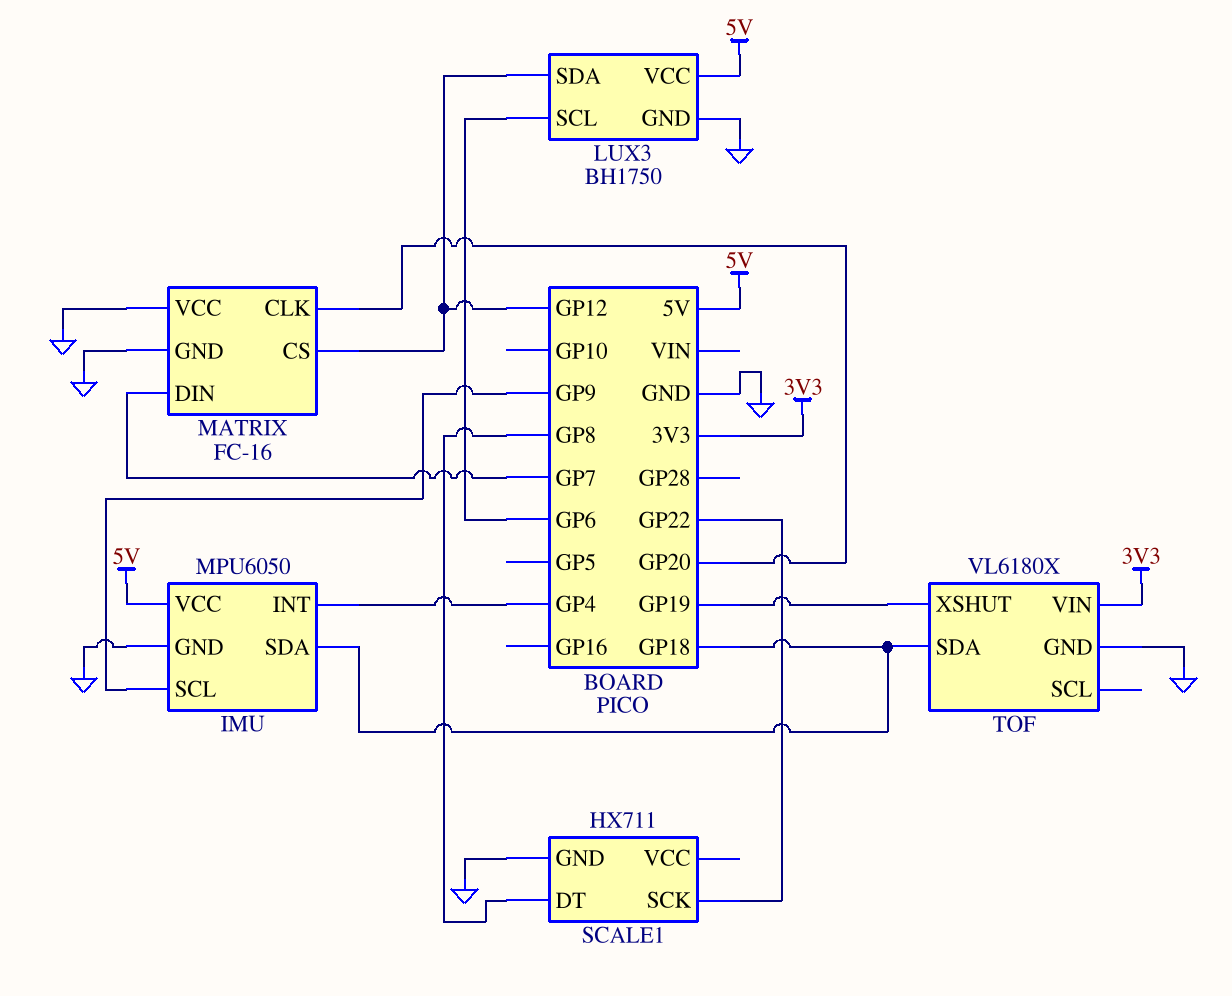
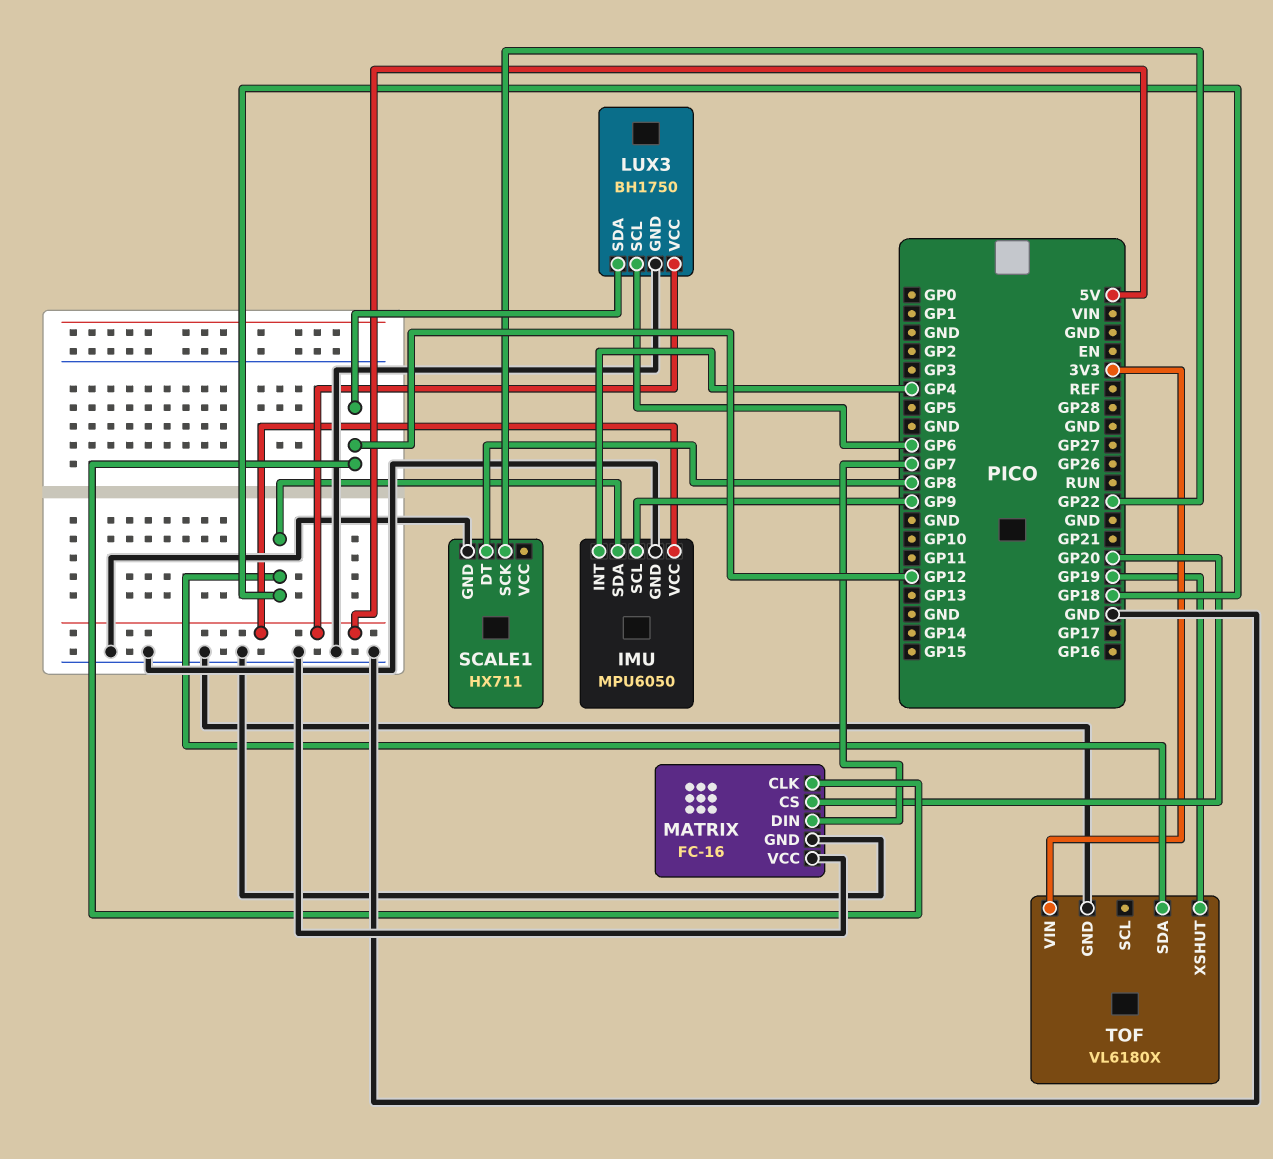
MATRIX pin CLK: GP20 -> GP12
MATRIX pin CS: GP12 -> GP20

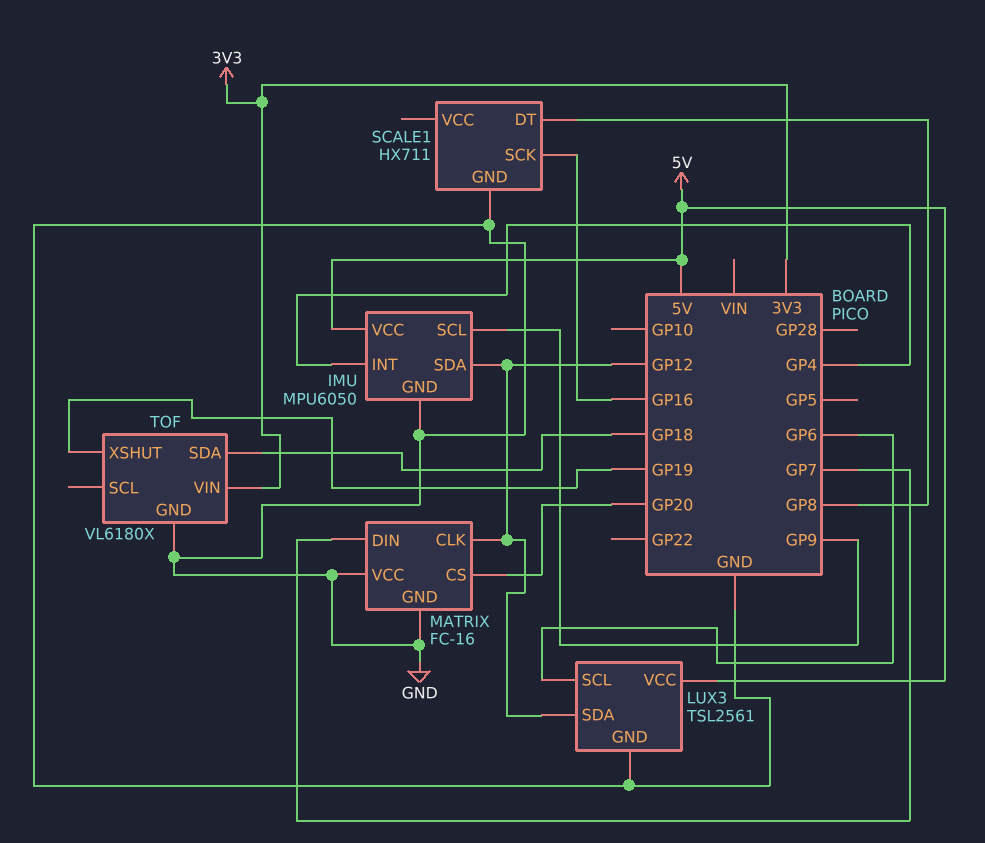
IMU pin SDA: GP18 -> GP12
LUX3: BH1750 -> TSL2561
SCALE1 pin SCK: GP22 -> GP16

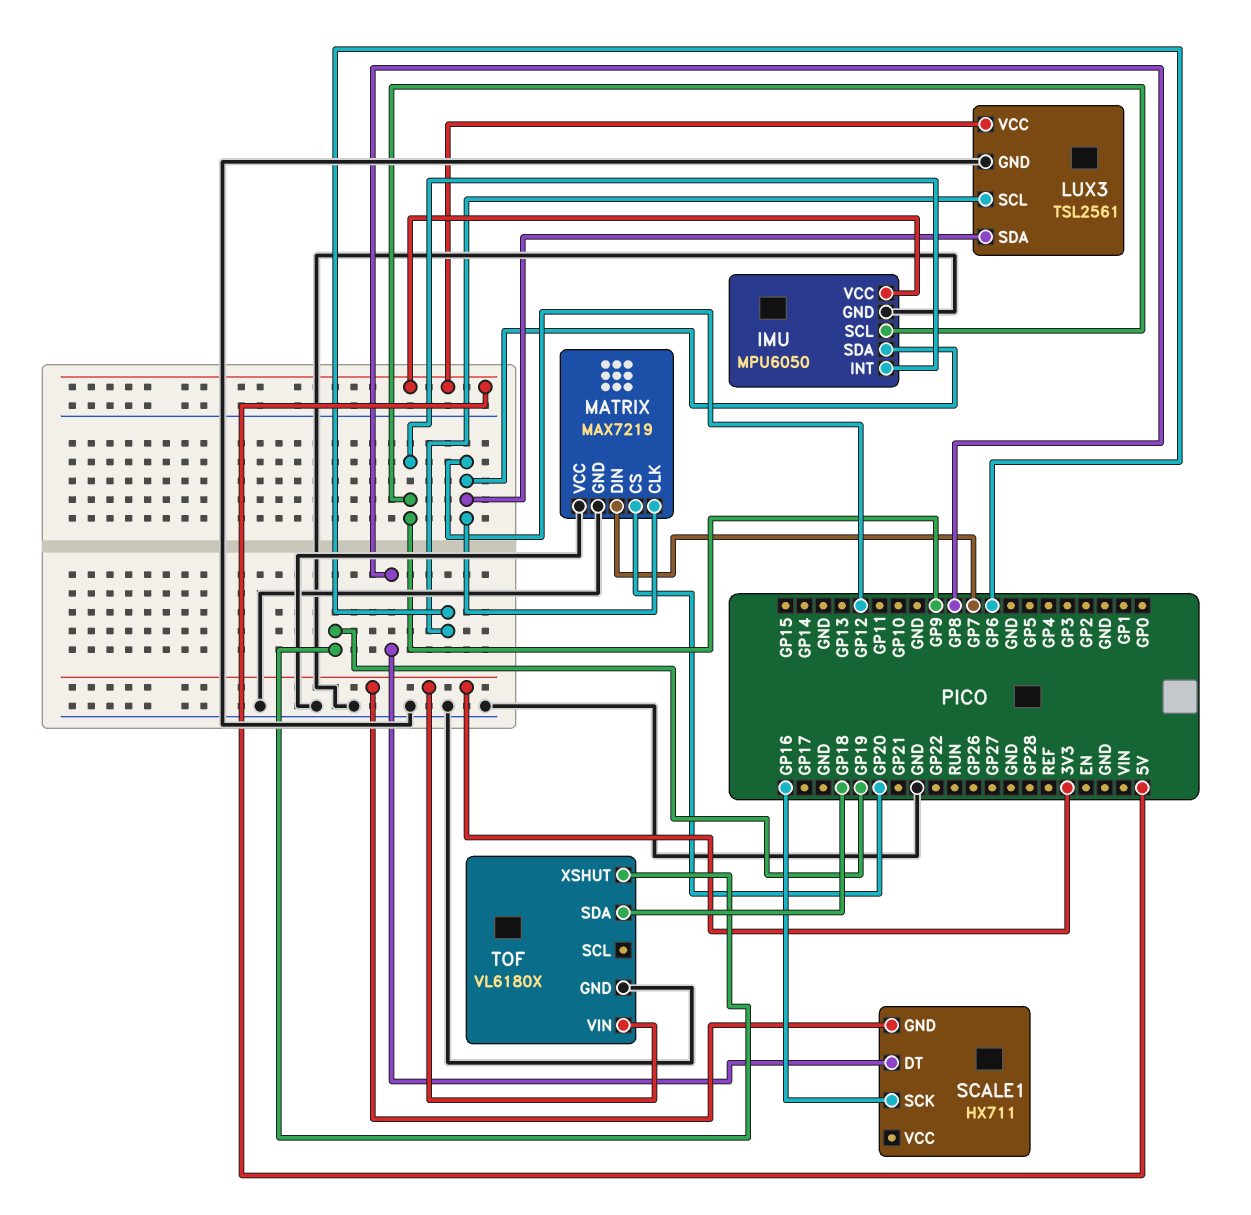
IMU pin INT: GP4 -> GP9
MATRIX: FC-16 -> MAX7219
SCALE1 pin GND: GND -> 3V3

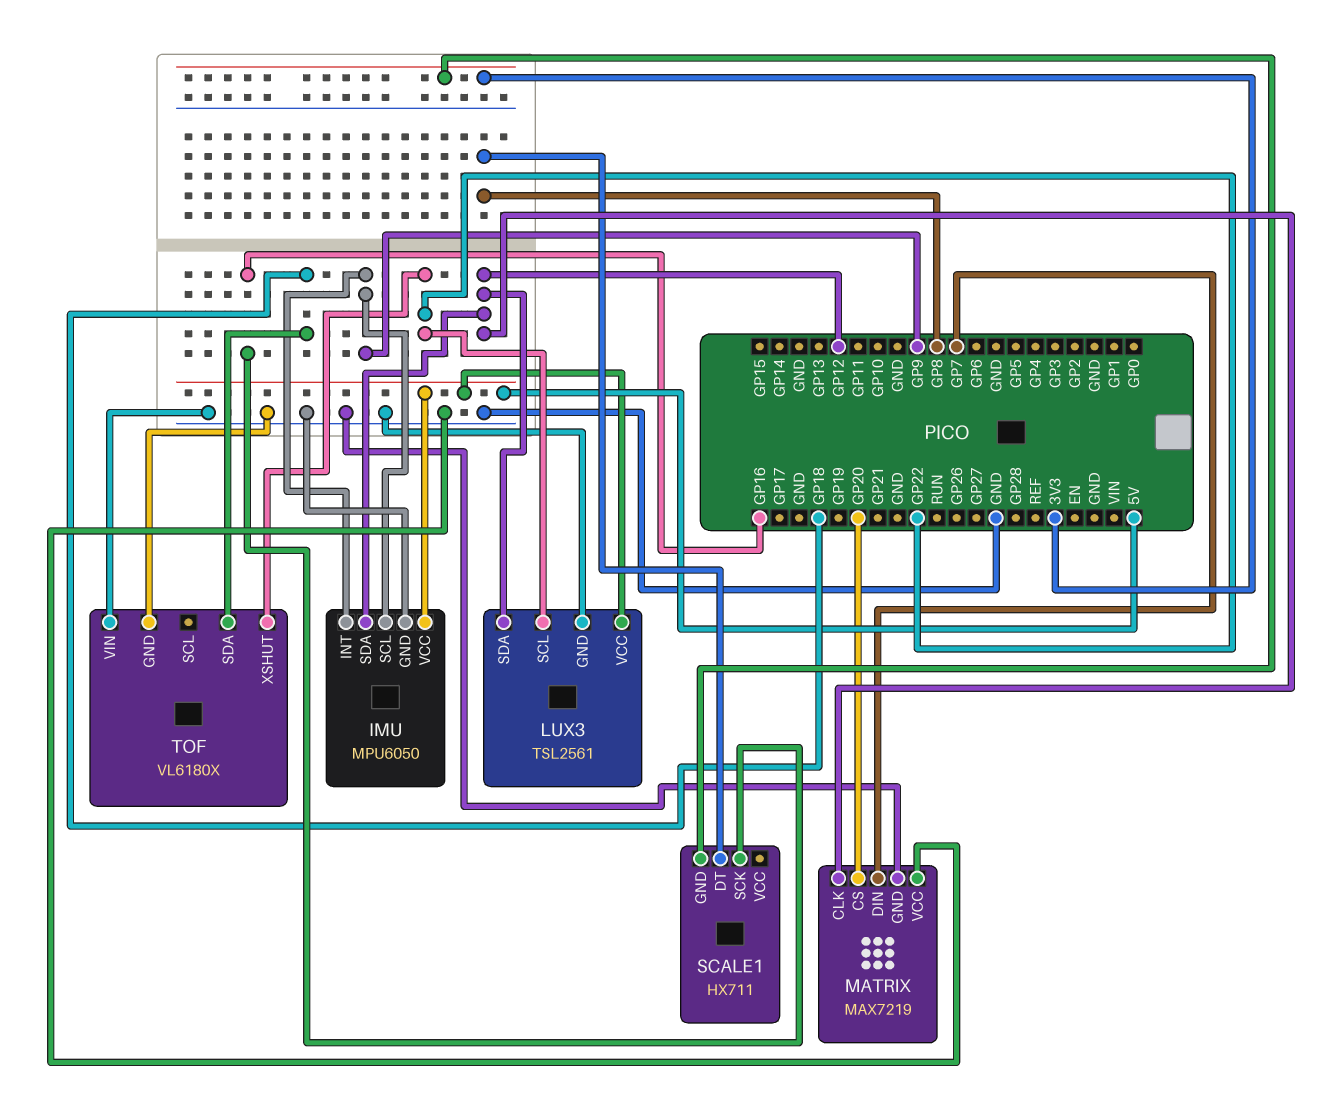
LUX3 pin SCL: GP6 -> GP22
TOF pin VIN: 3V3 -> GND
TOF pin XSHUT: GP19 -> GP22

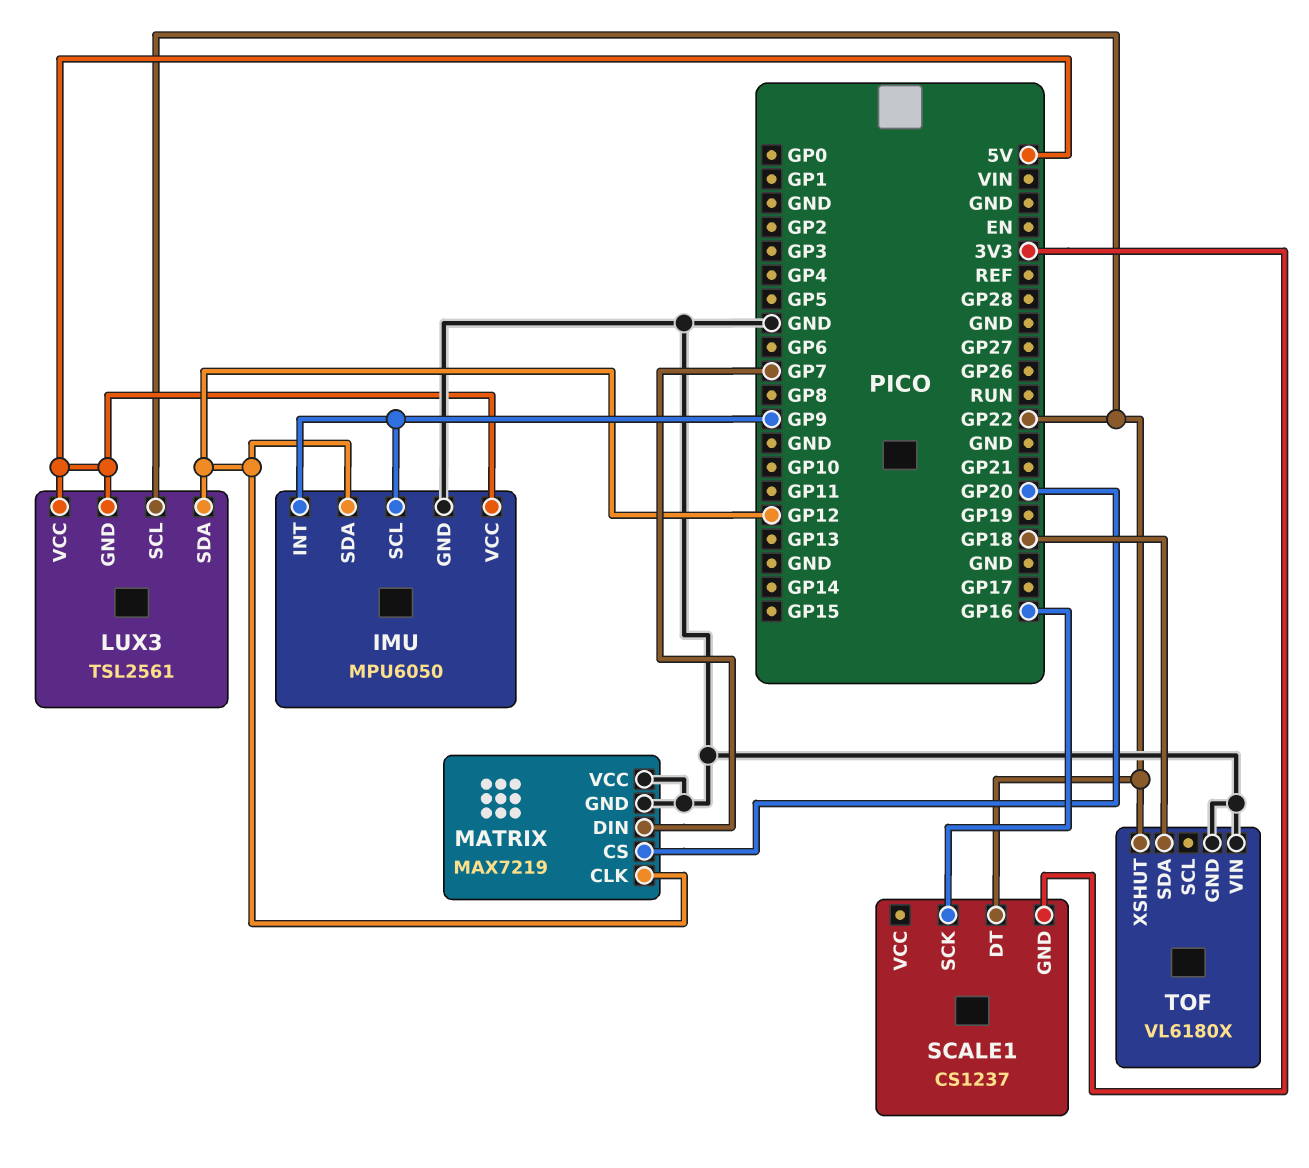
LUX3 pin GND: GND -> 5V
SCALE1: HX711 -> CS1237
SCALE1 pin DT: GP8 -> GP22

